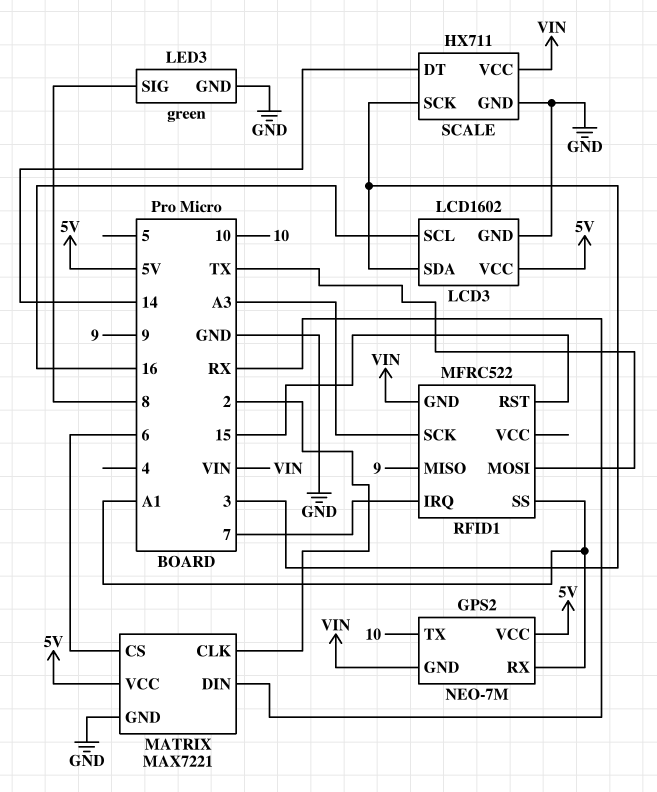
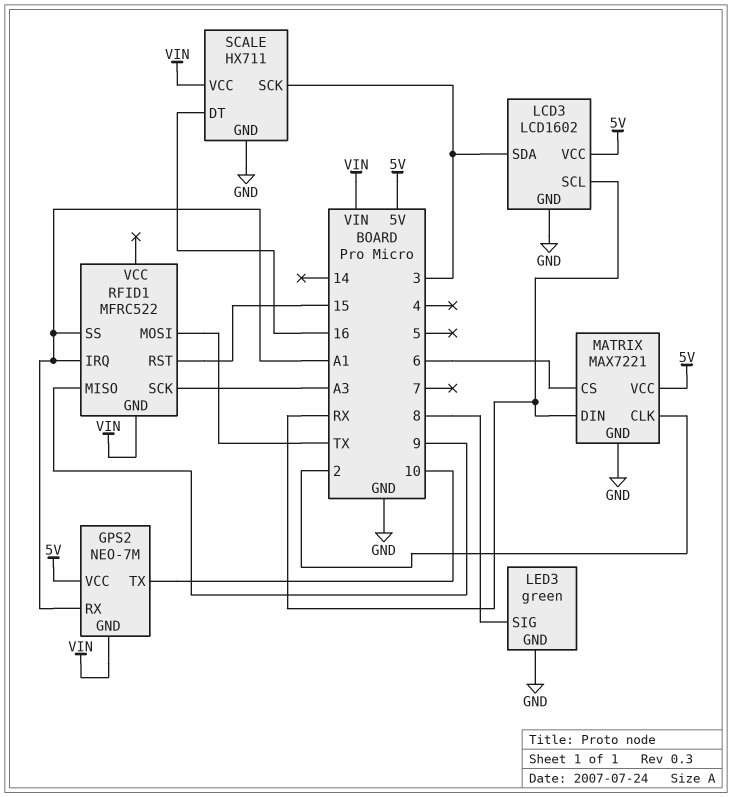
LCD3 pin SCL: 16 -> RX
RFID1 pin IRQ: 7 -> A1
SCALE pin DT: 14 -> 16

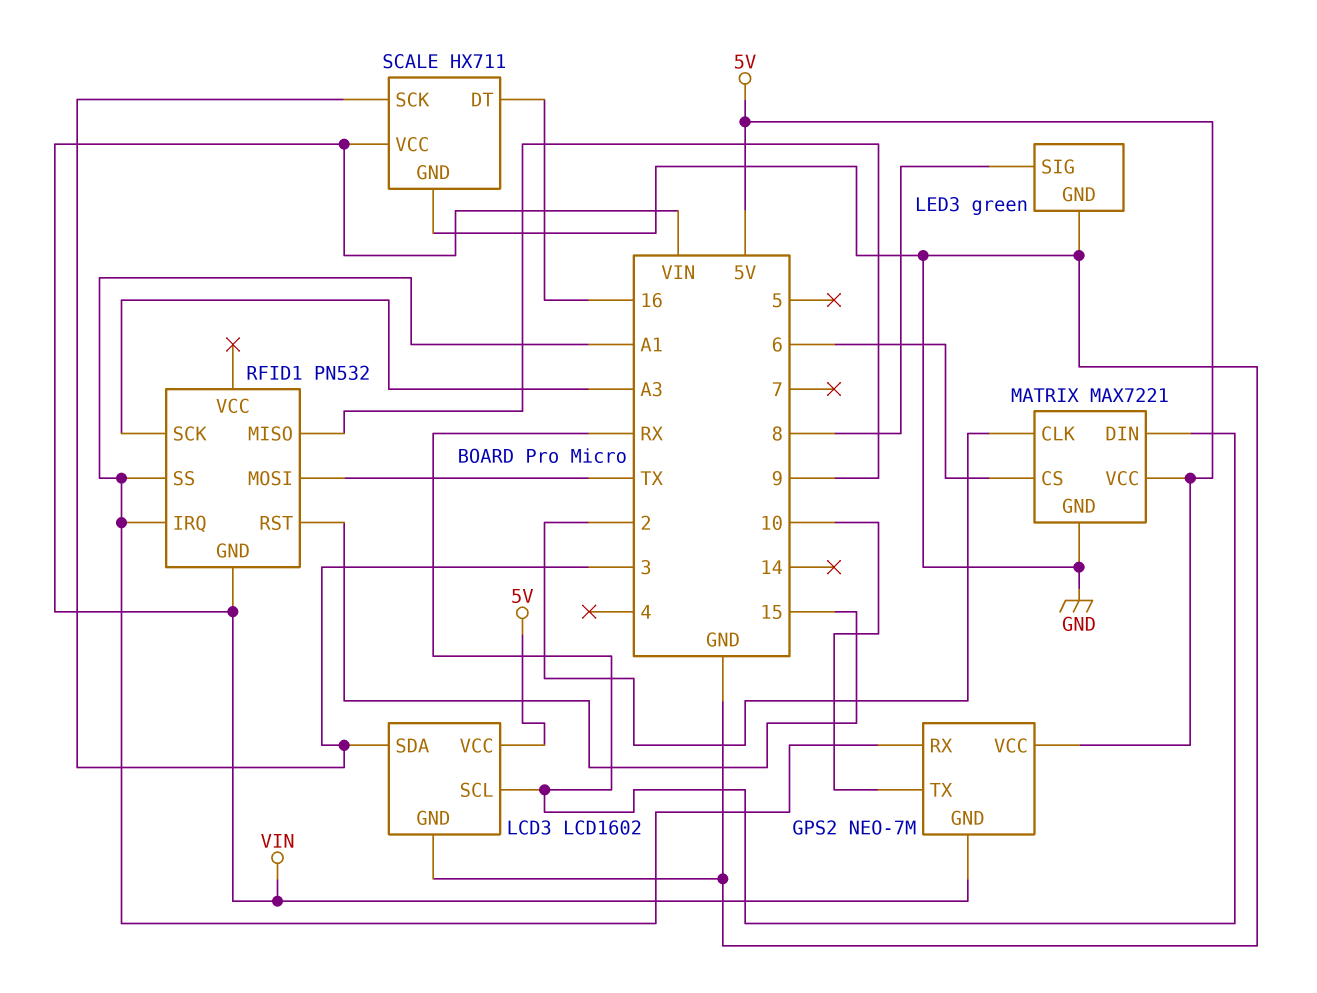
RFID1: MFRC522 -> PN532

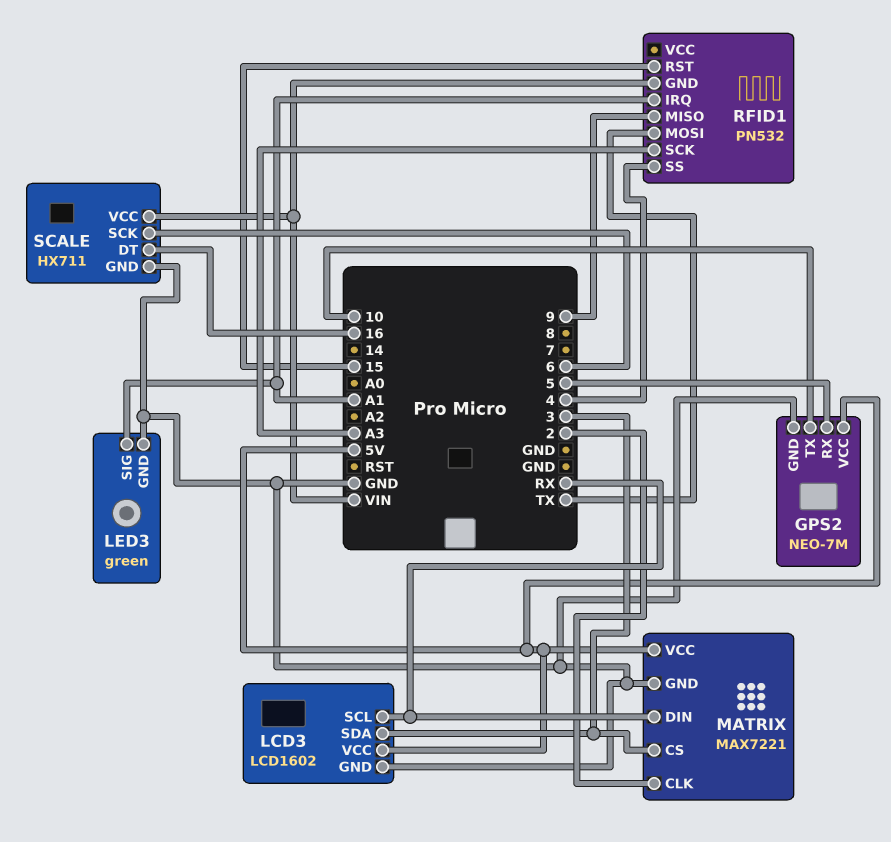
GPS2 pin GND: VIN -> GND
GPS2 pin RX: A1 -> 5
LED3 pin SIG: 8 -> A1
MATRIX pin CS: 6 -> 3
RFID1 pin SS: A1 -> 4
SCALE pin SCK: 3 -> 6

